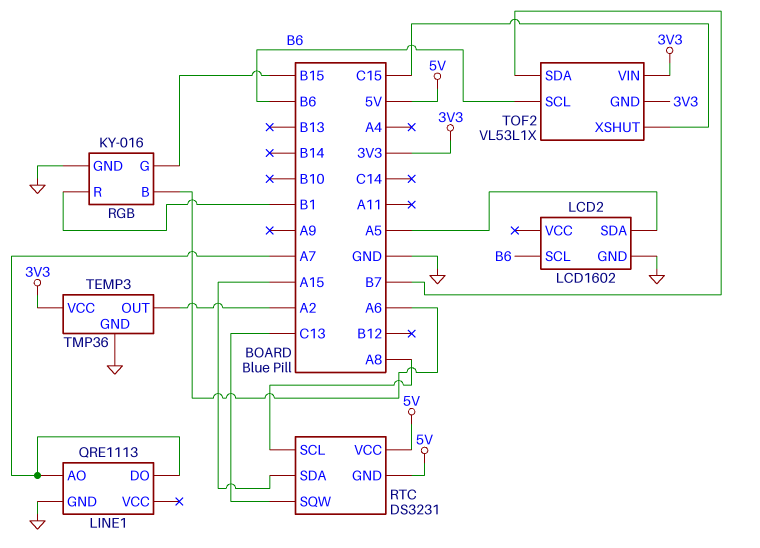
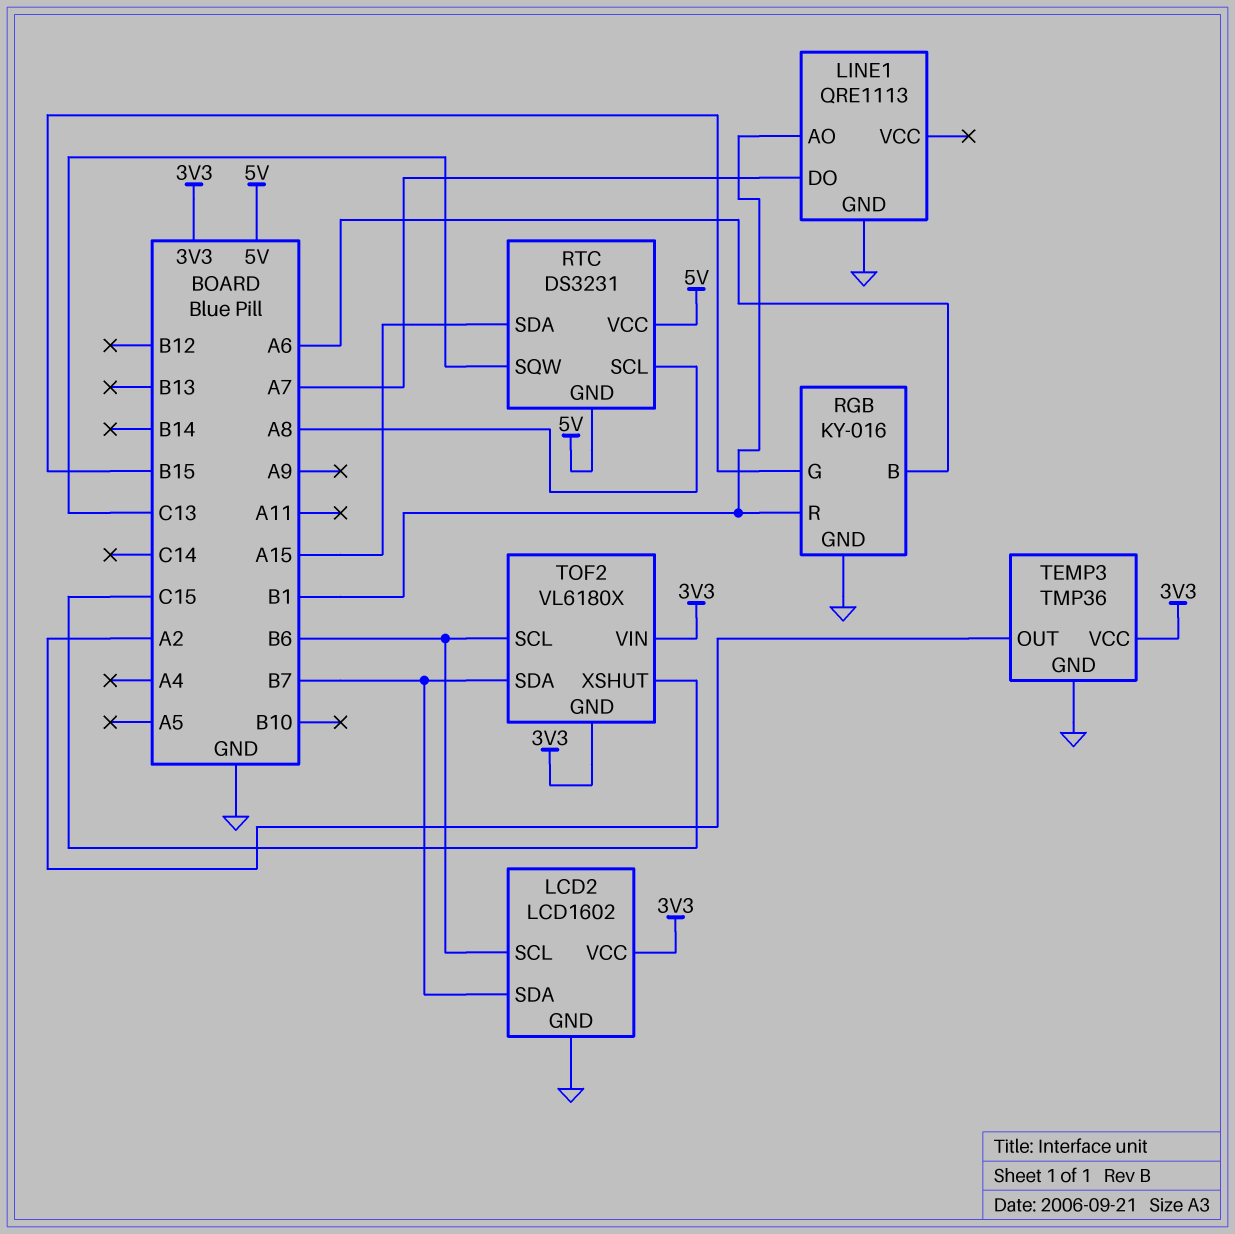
LCD2 pin SDA: A5 -> B7
LCD2 pin VCC: none -> 3V3
LINE1 pin AO: A7 -> B1
TOF2: VL53L1X -> VL6180X

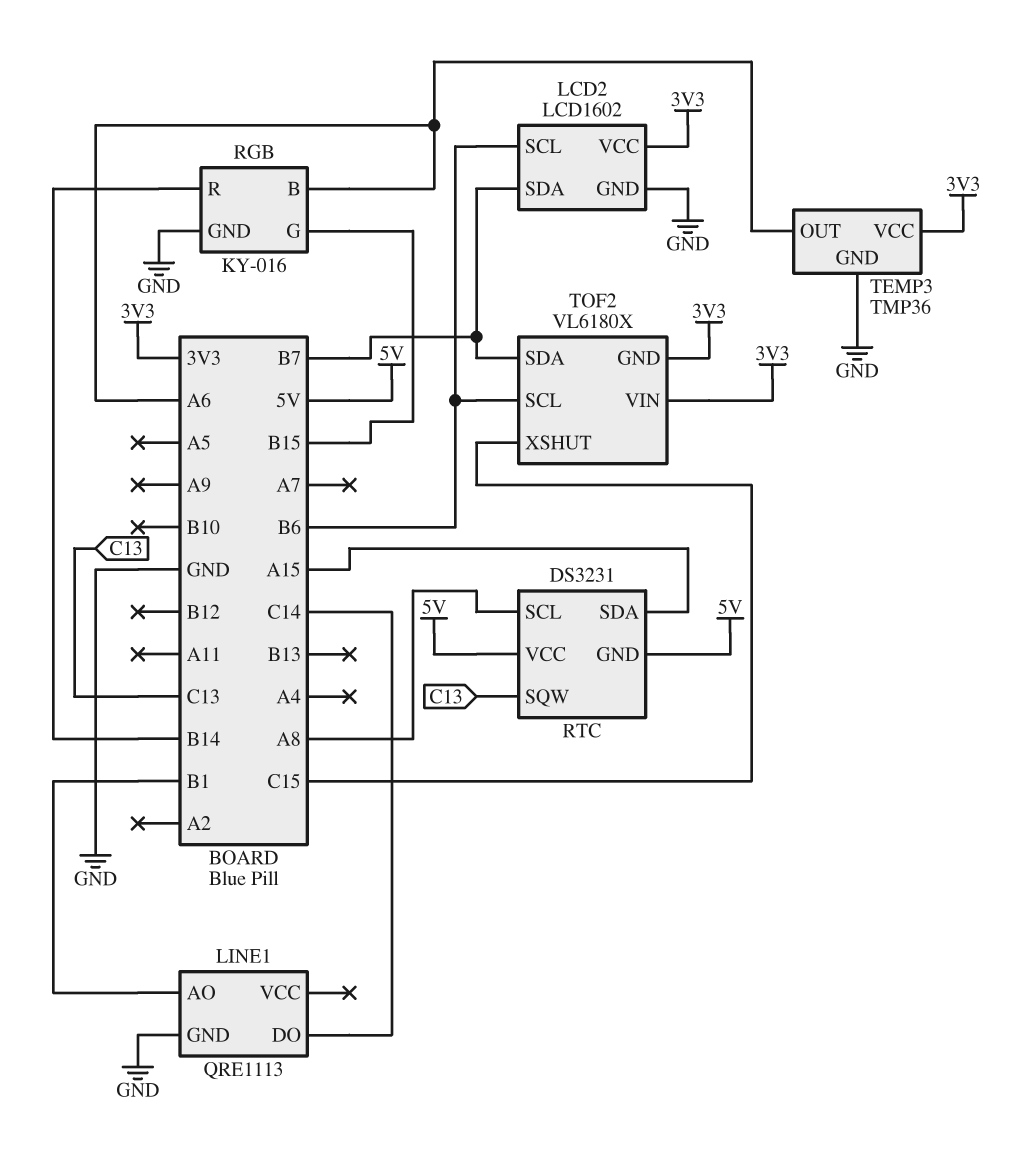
LINE1 pin DO: A7 -> C14
RGB pin R: B1 -> B14
TEMP3 pin OUT: A2 -> A6

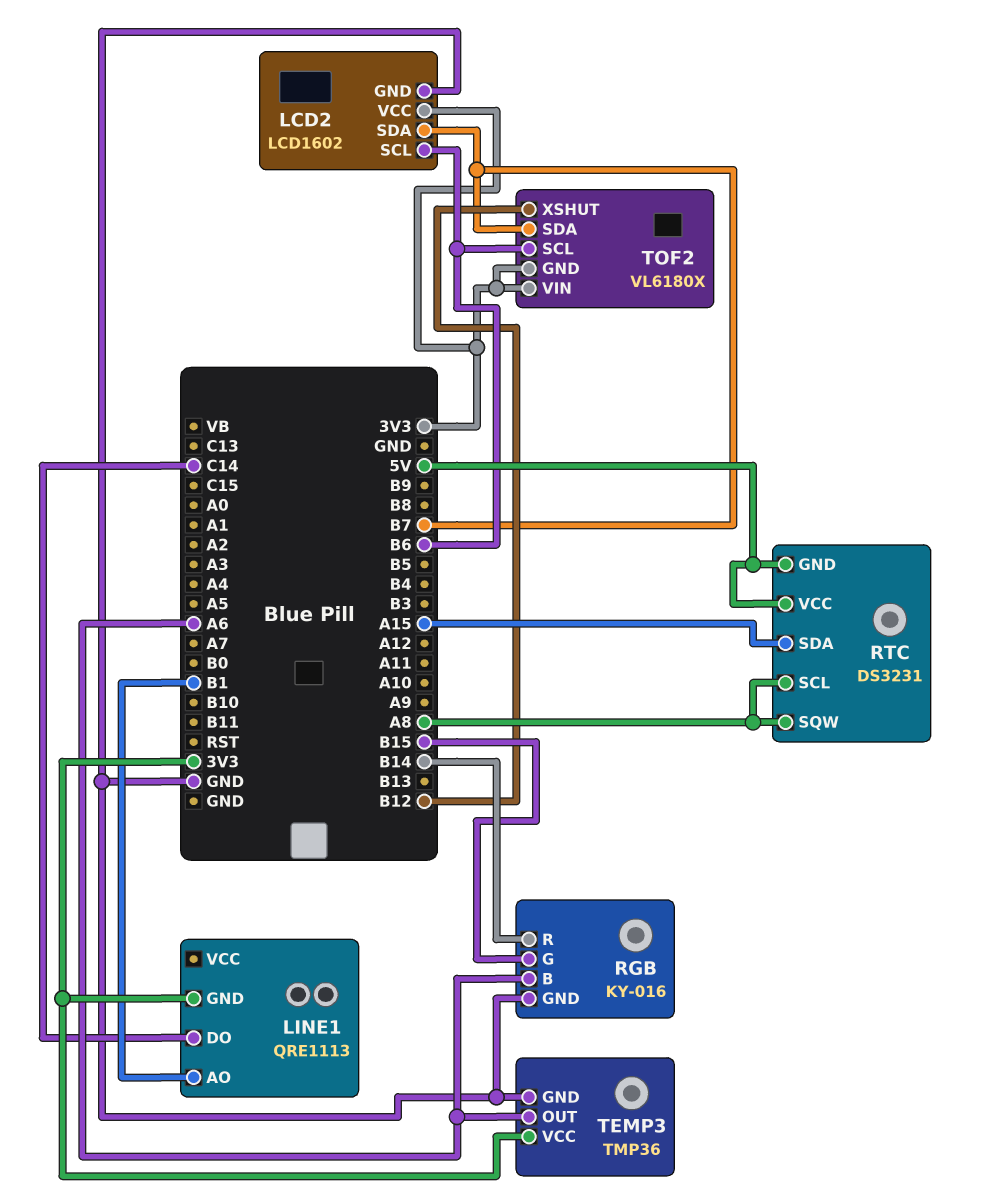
LINE1 pin GND: GND -> 3V3
RTC pin SQW: C13 -> A8
TOF2 pin XSHUT: C15 -> B12

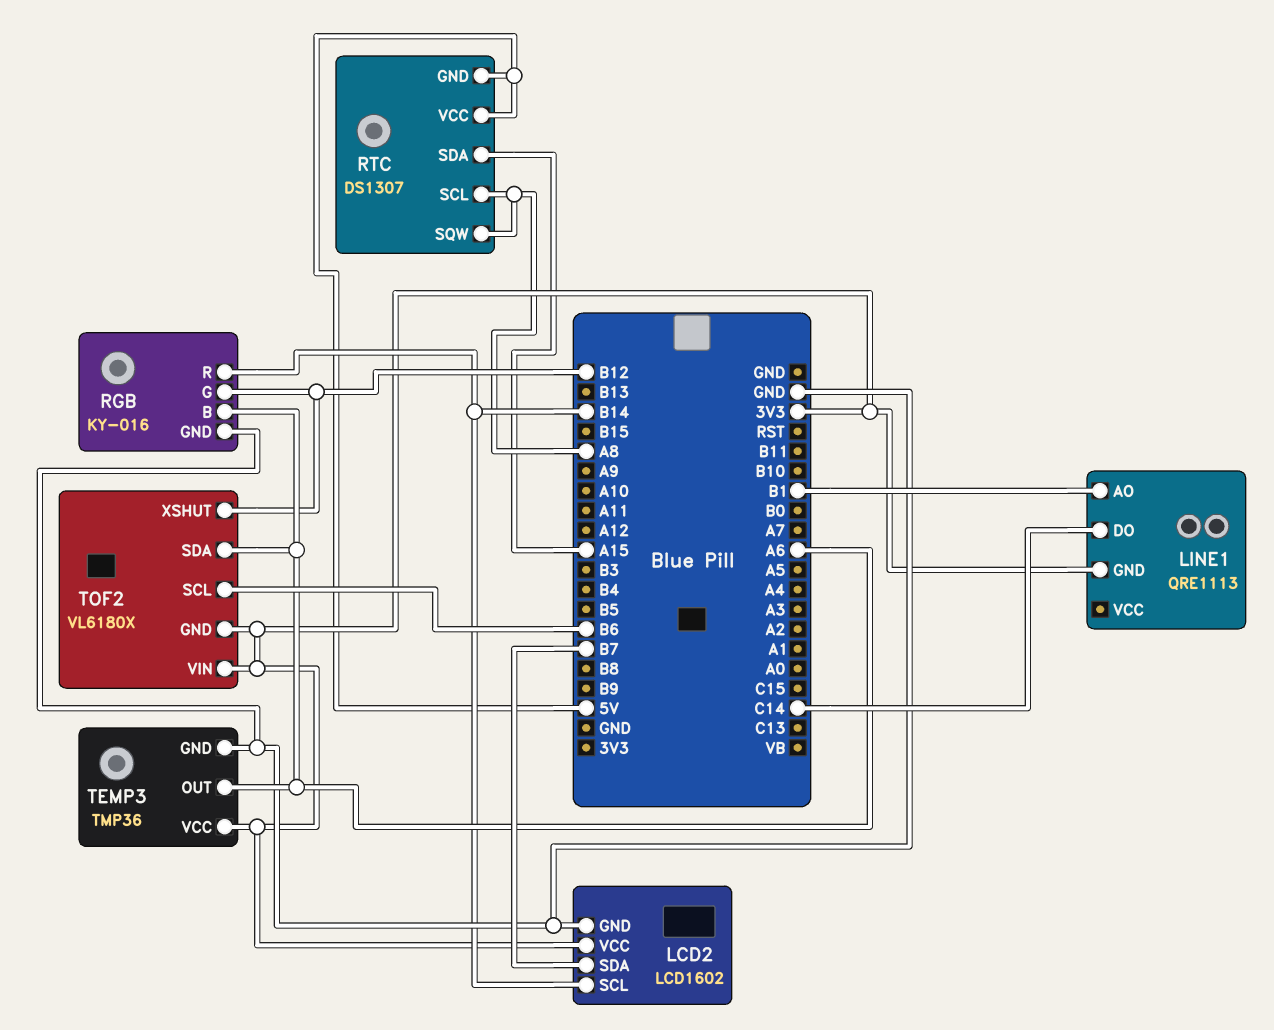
LCD2 pin SCL: B6 -> B14
RGB pin G: B15 -> B12
RTC: DS3231 -> DS1307
TOF2 pin SDA: B7 -> A6

